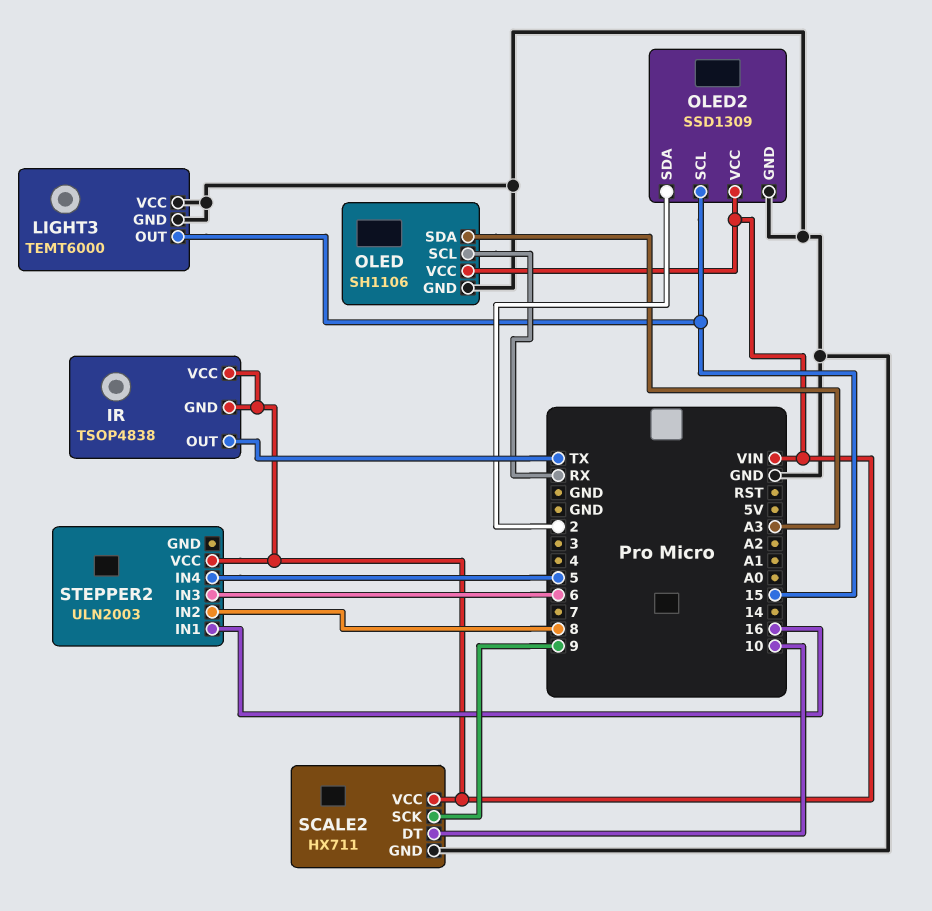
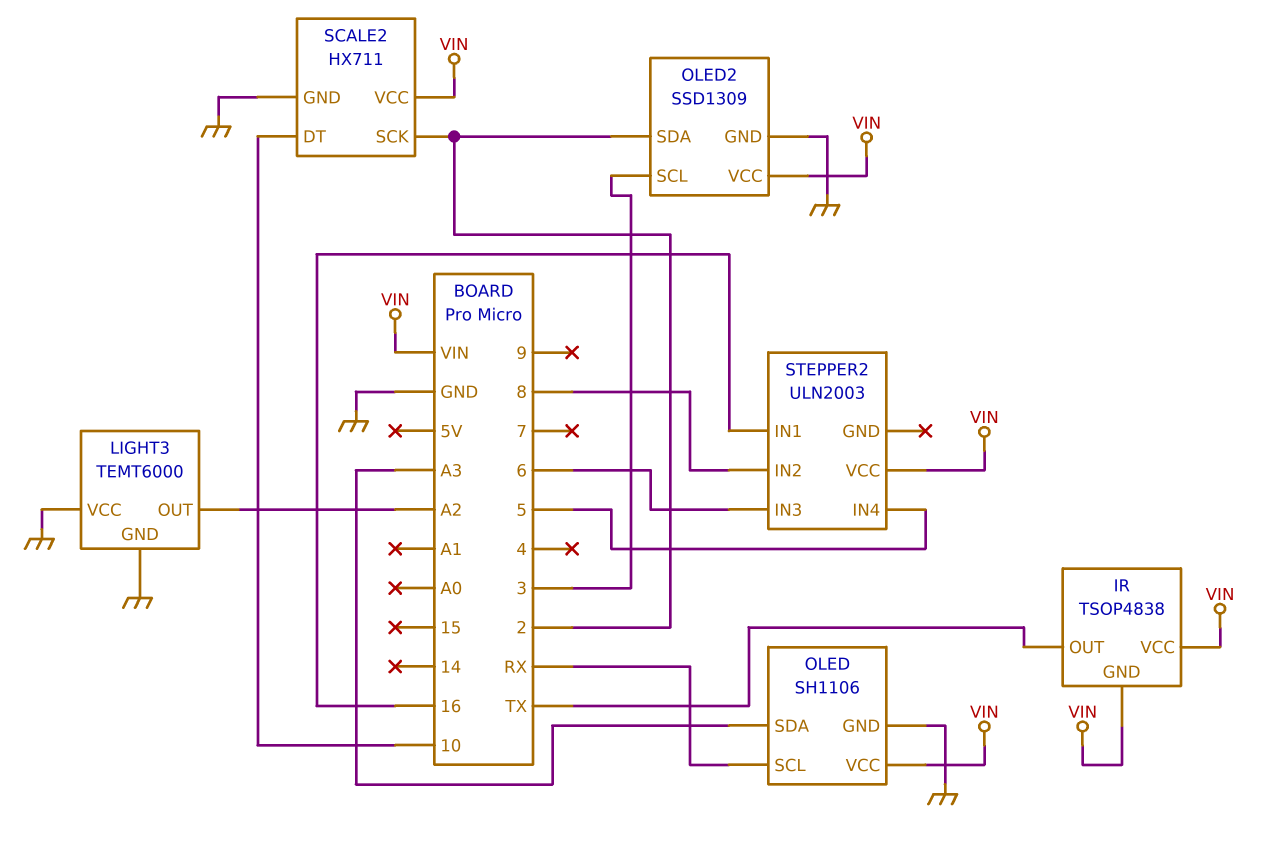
LIGHT3 pin OUT: 15 -> A2
OLED2 pin SCL: 15 -> 3
SCALE2 pin SCK: 9 -> 2

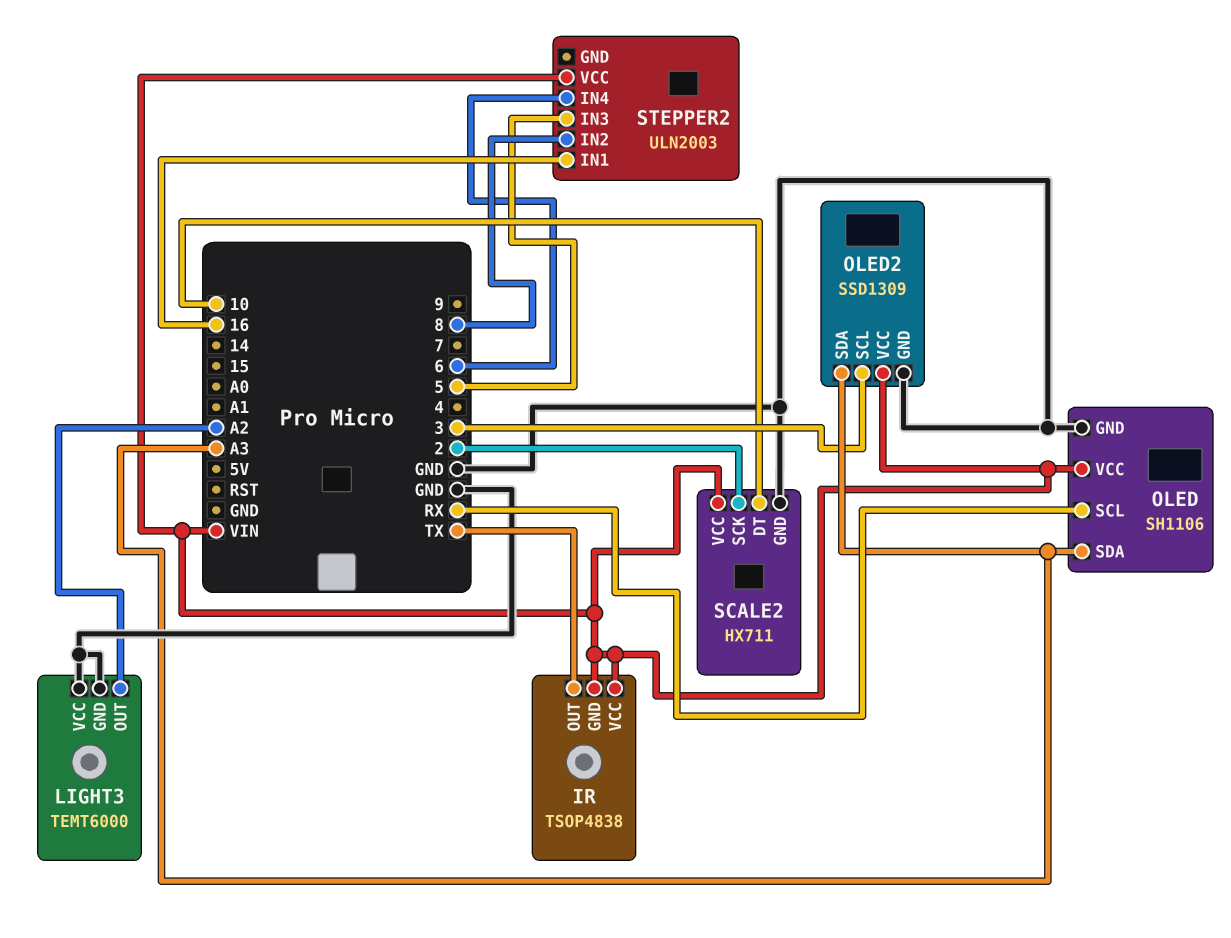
OLED2 pin SDA: 2 -> A3
STEPPER2 pin IN3: 6 -> 5
STEPPER2 pin IN4: 5 -> 6

